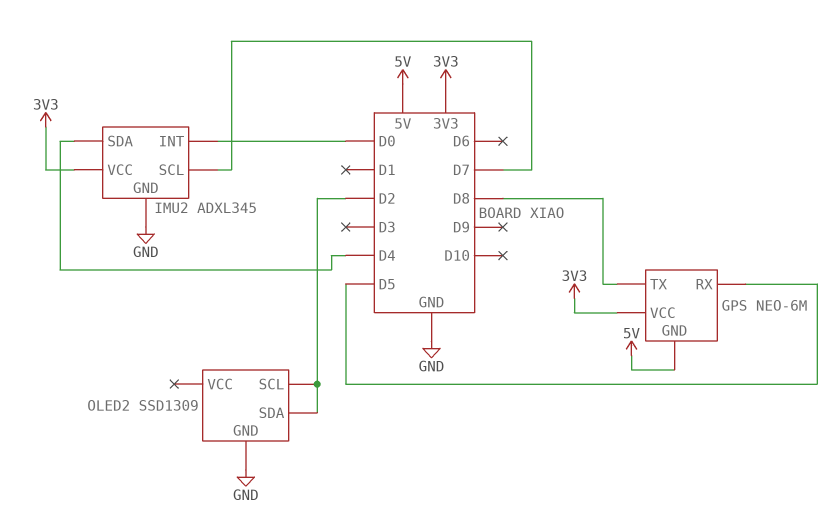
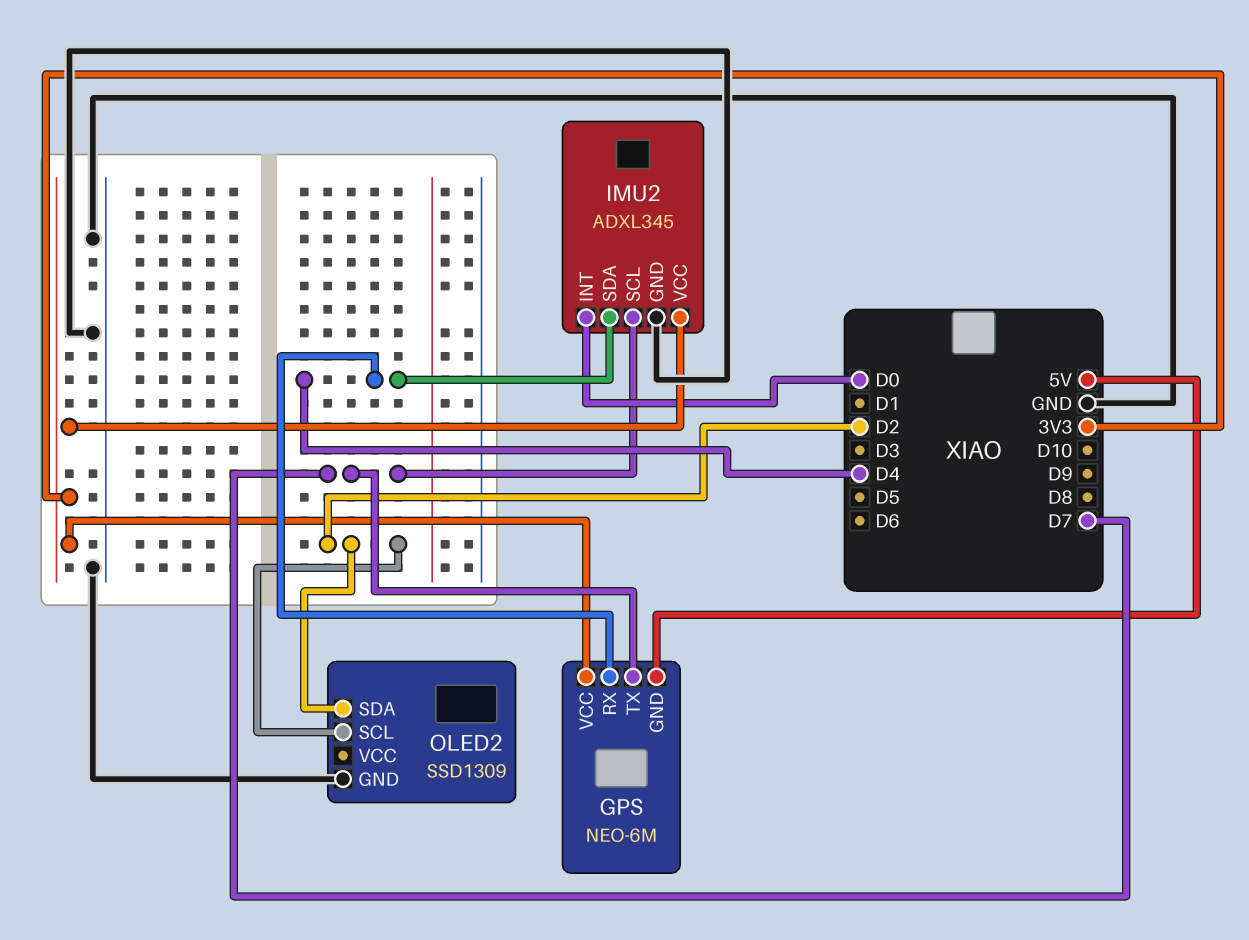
GPS pin RX: D5 -> D4
GPS pin TX: D8 -> D7

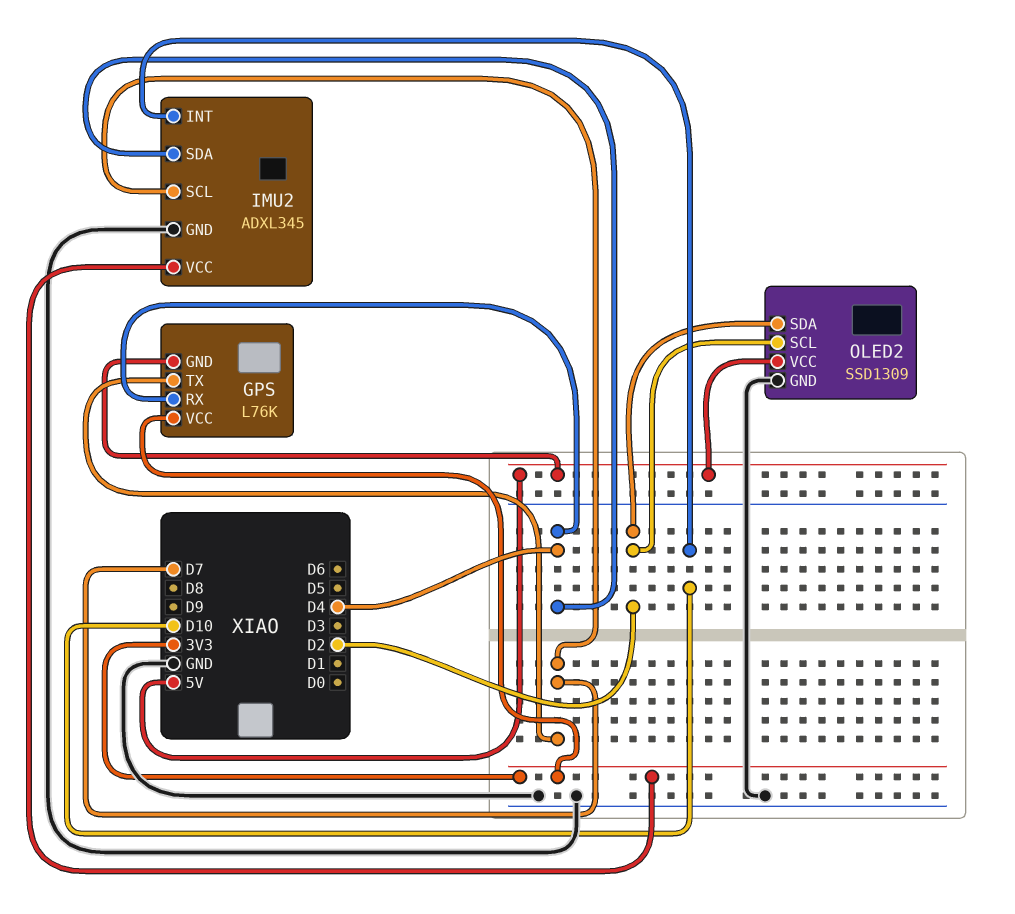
GPS: NEO-6M -> L76K
IMU2 pin INT: D0 -> D10
OLED2 pin VCC: none -> 5V

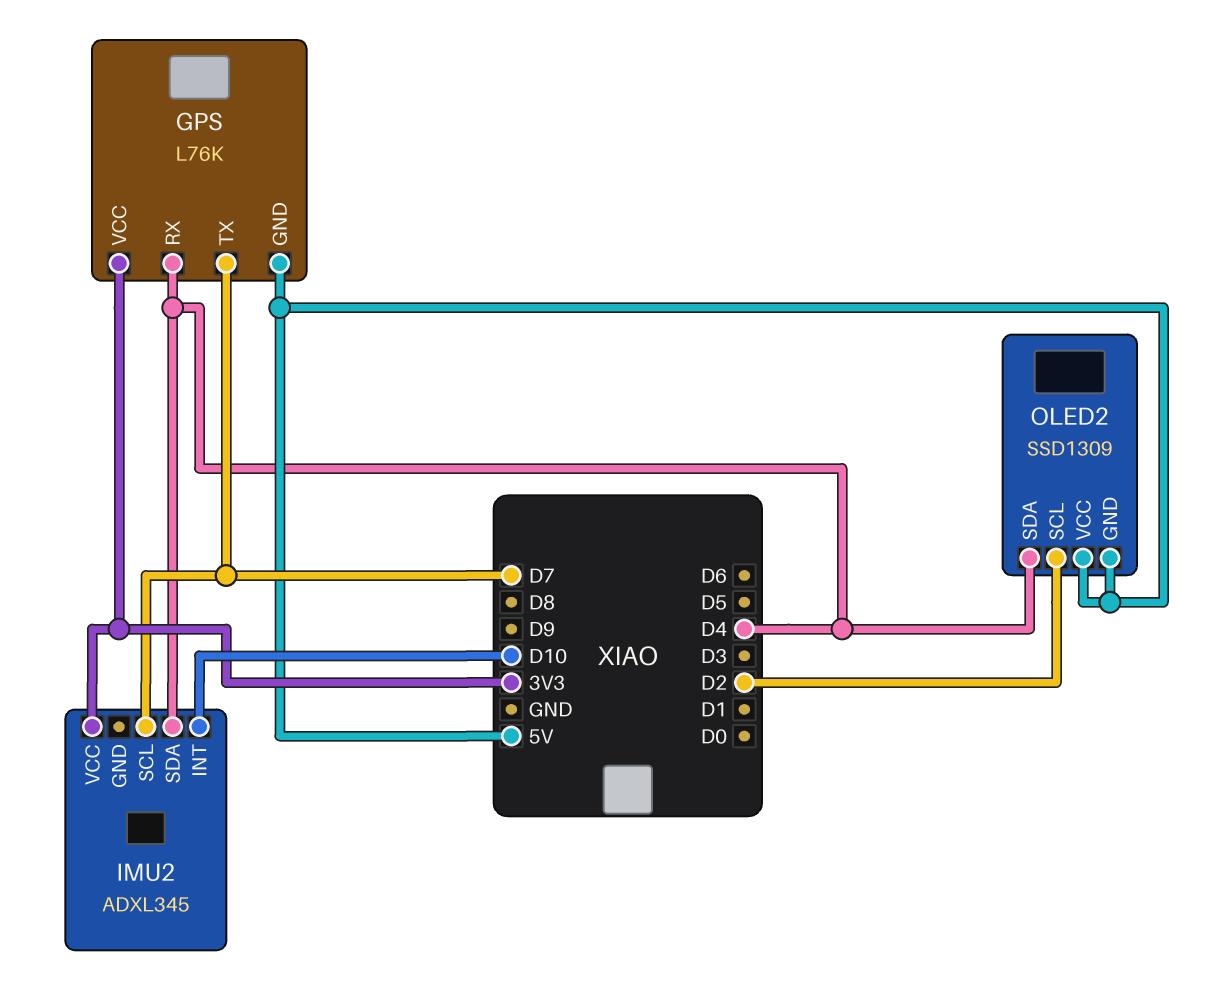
IMU2 pin GND: GND -> none
OLED2 pin GND: GND -> 5V
OLED2 pin SDA: D2 -> D4

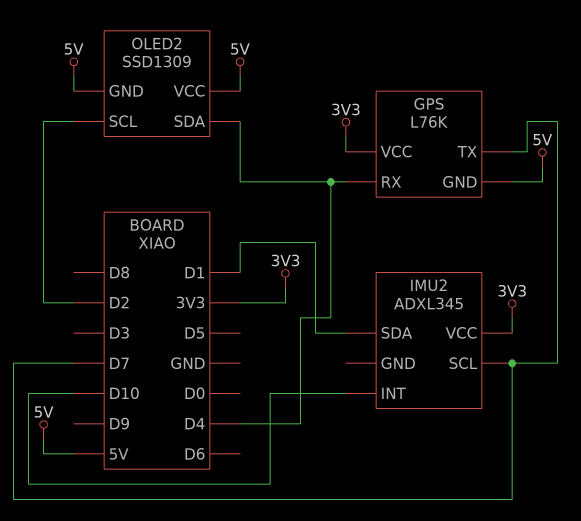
IMU2 pin SDA: D4 -> D1

